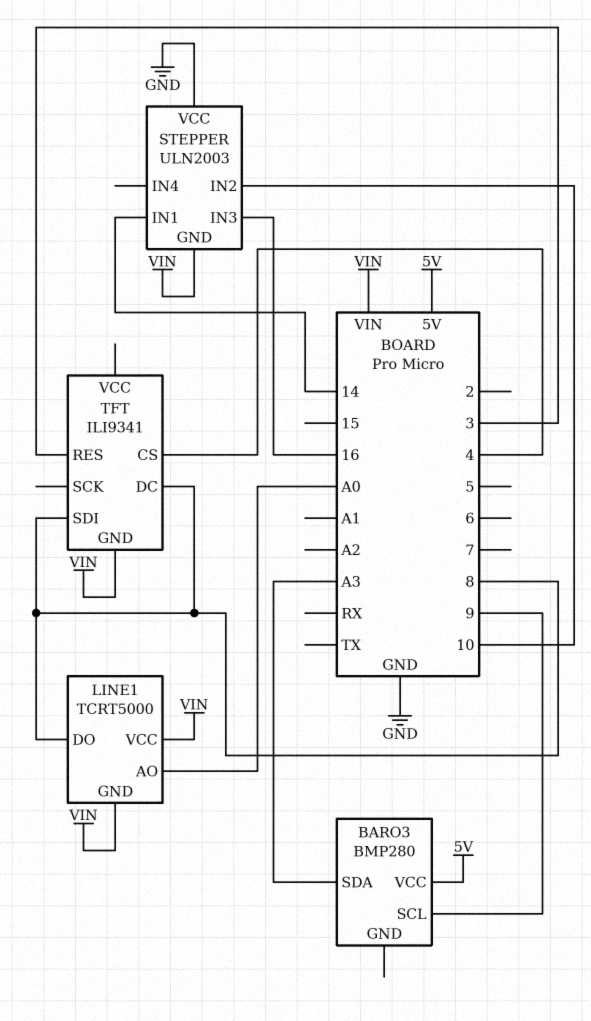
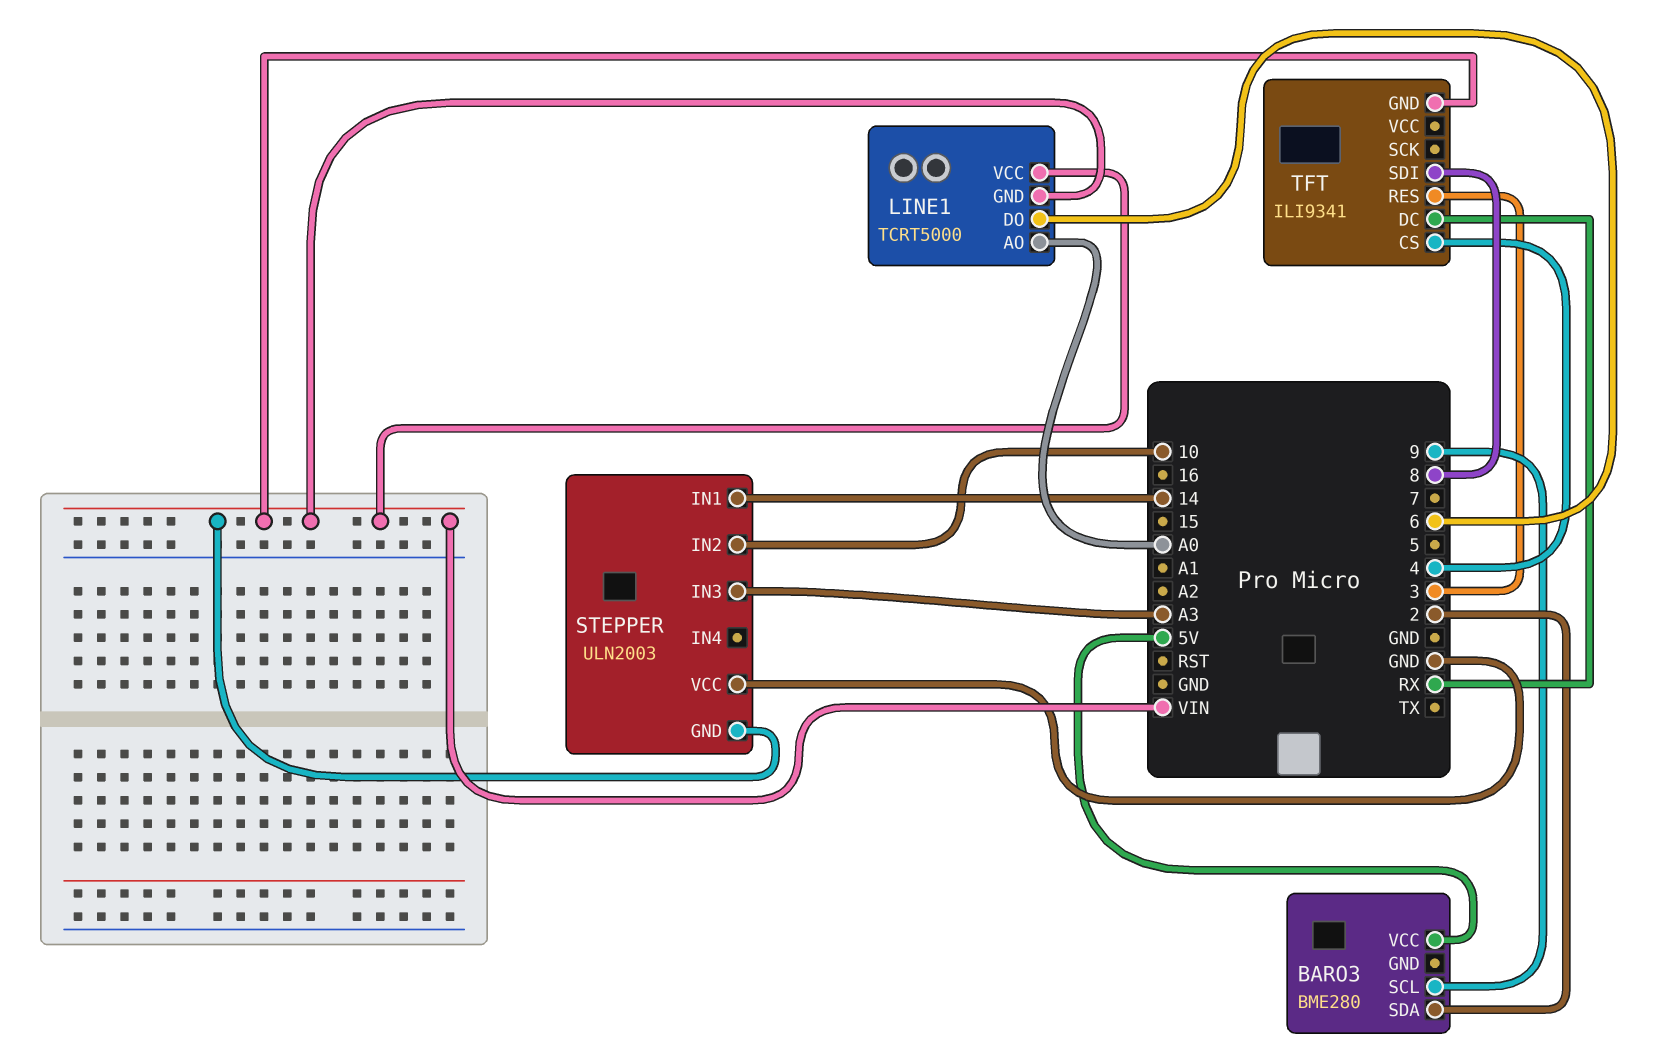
BARO3: BMP280 -> BME280
BARO3 pin SDA: A3 -> 2
LINE1 pin DO: 8 -> 6
STEPPER pin IN3: 16 -> A3
TFT pin DC: 8 -> RX

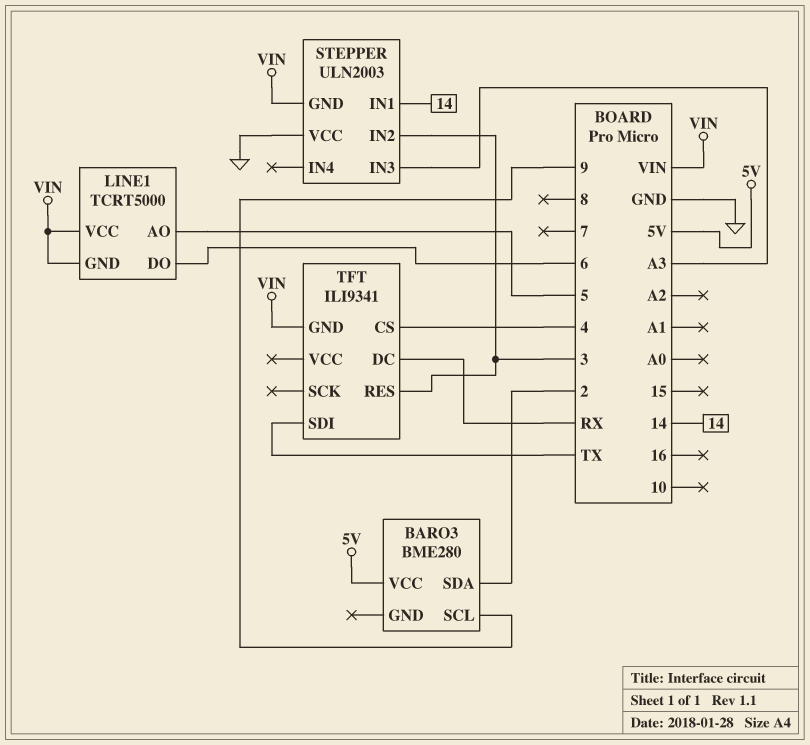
LINE1 pin AO: A0 -> 5
STEPPER pin IN2: 10 -> 3
TFT pin SDI: 8 -> TX

